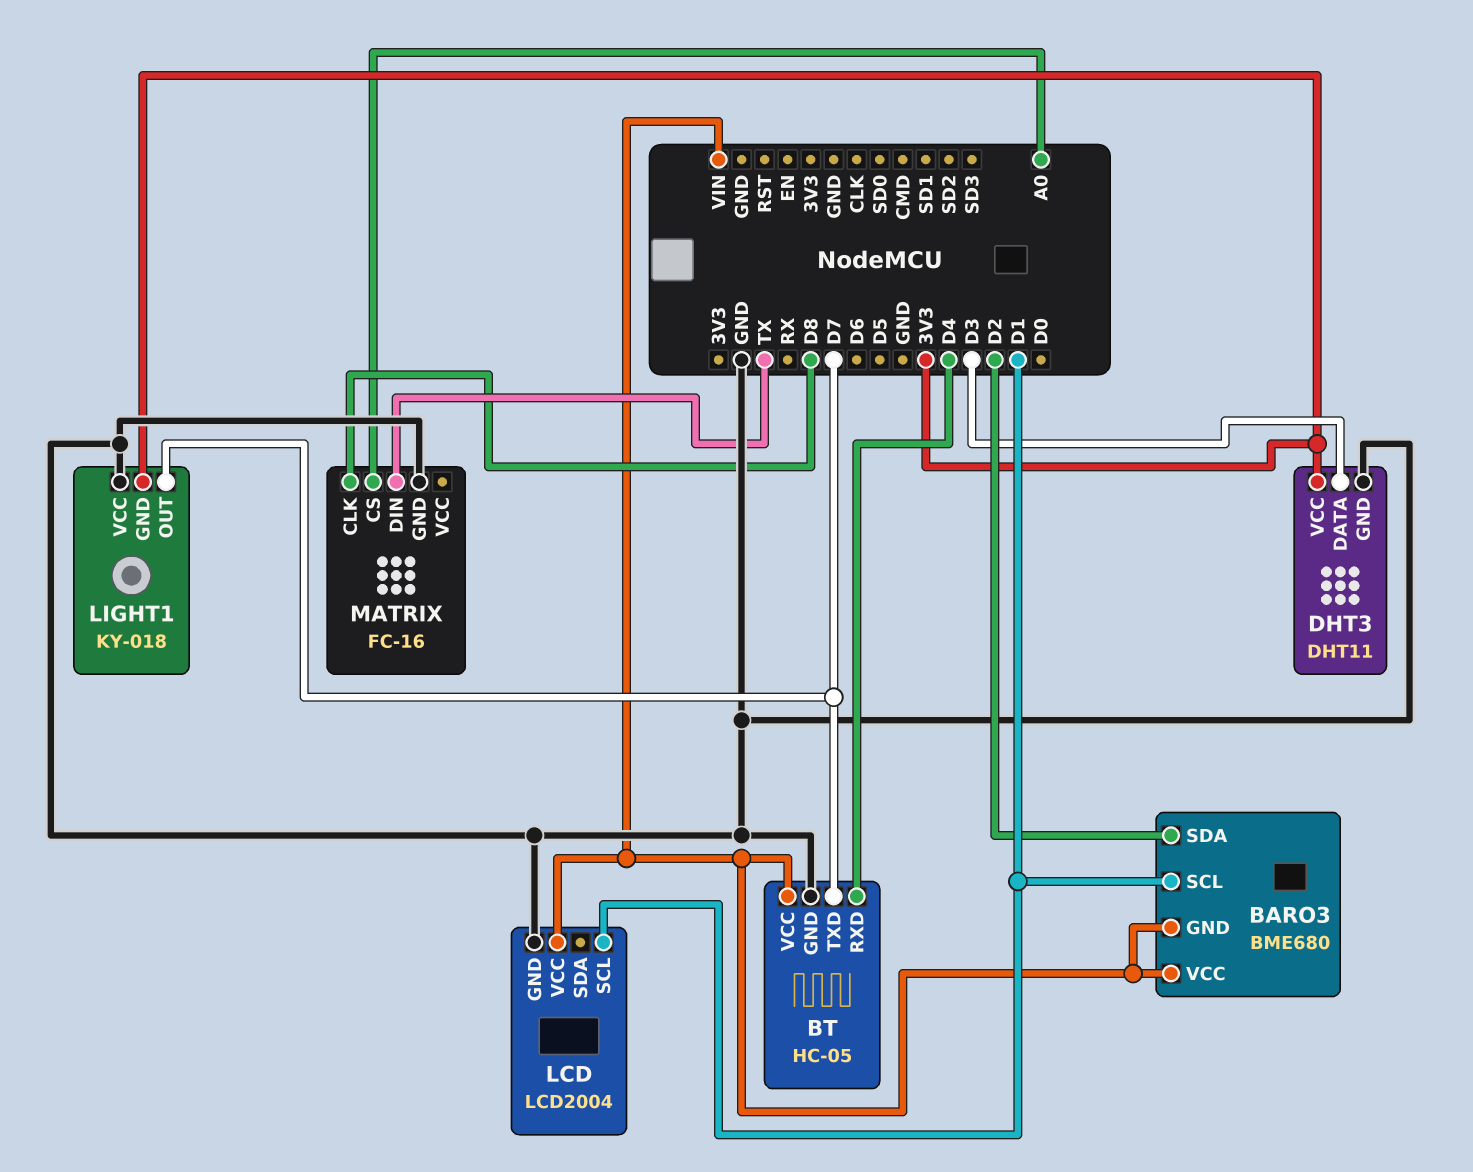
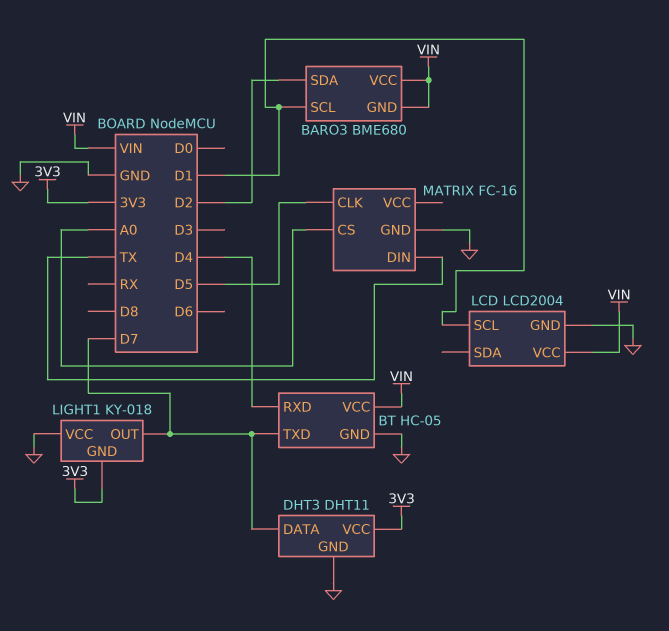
DHT3 pin DATA: D3 -> D7
MATRIX pin CLK: D8 -> D5

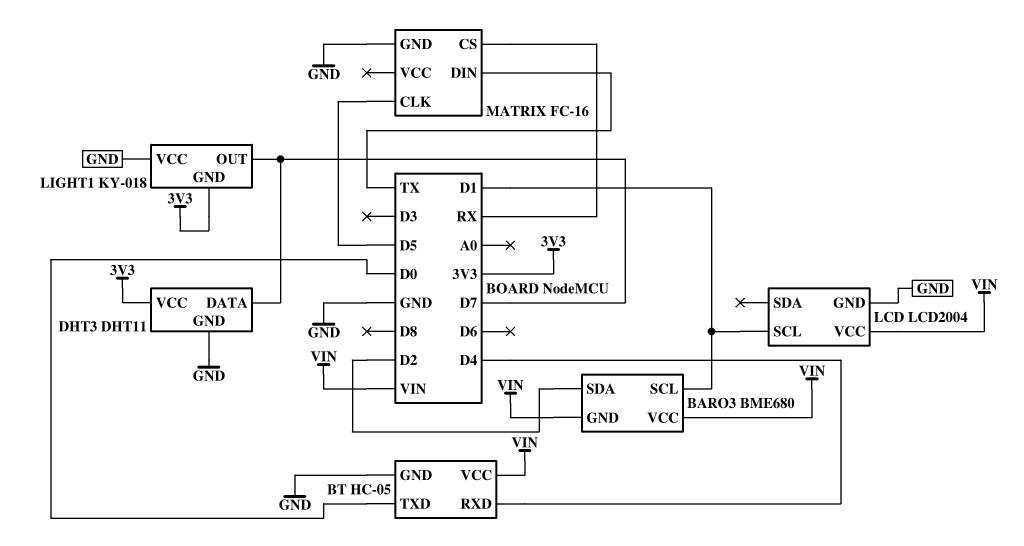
BT pin TXD: D7 -> D0
MATRIX pin CS: A0 -> RX

